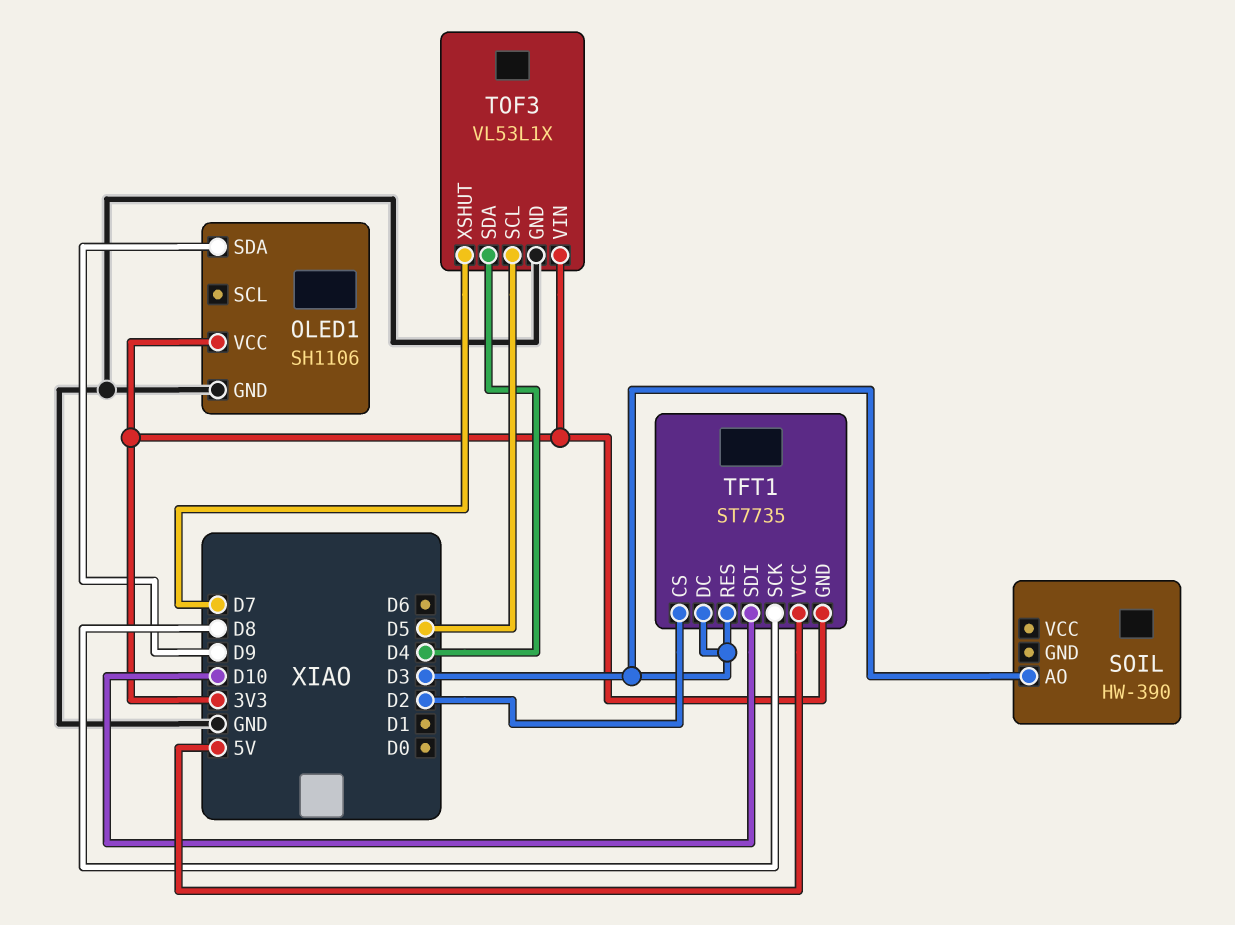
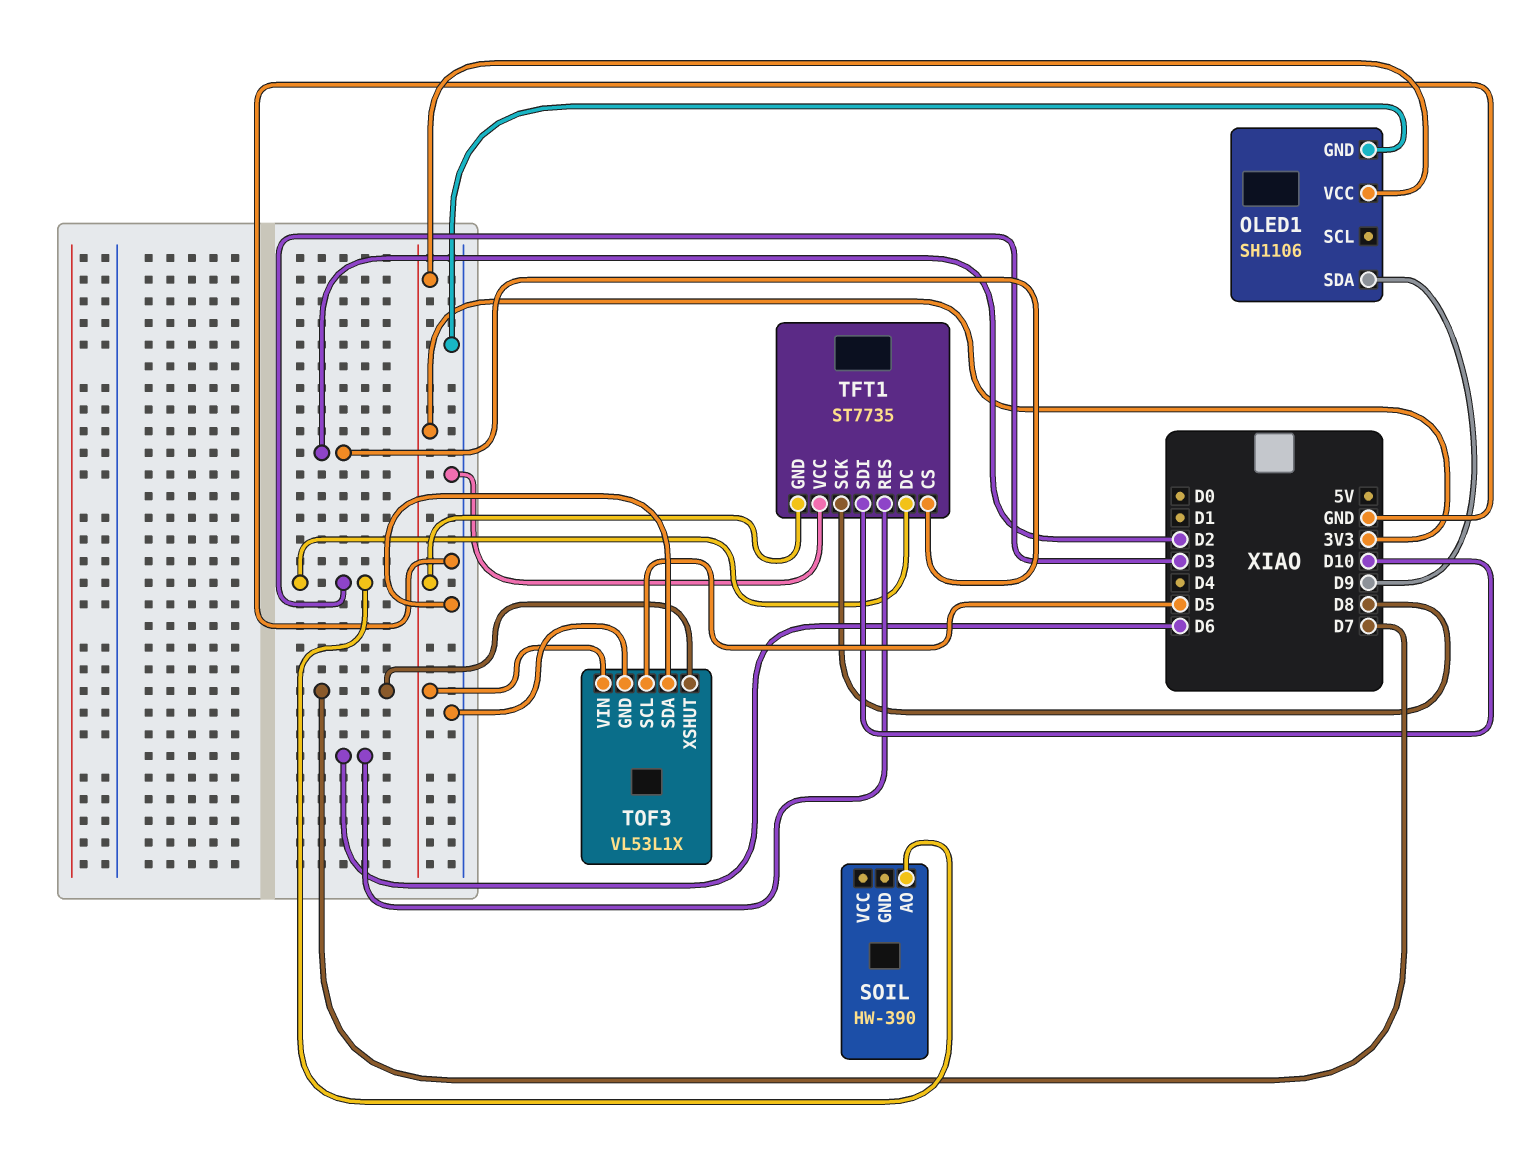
TFT1 pin RES: D3 -> D6
TFT1 pin VCC: 5V -> GND
TOF3 pin SDA: D4 -> GND

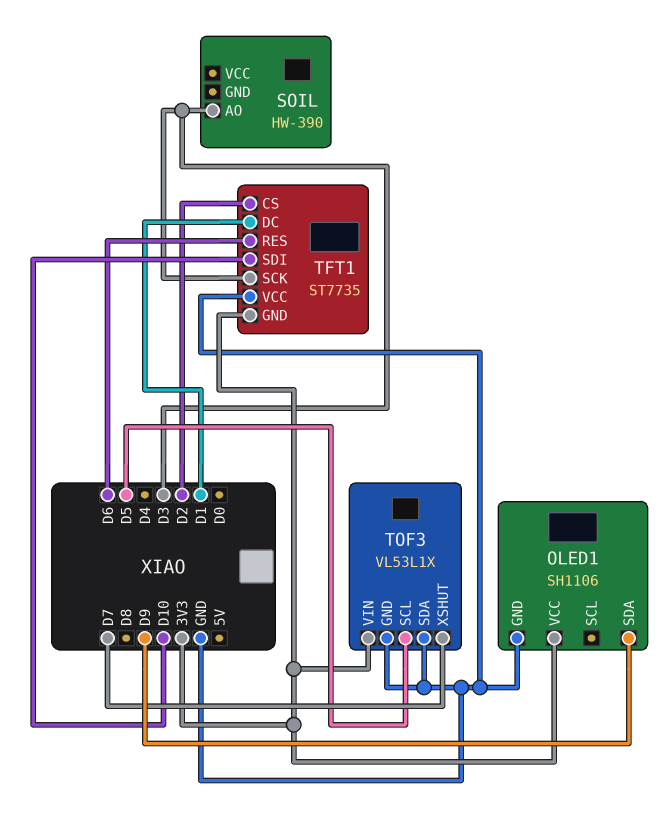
TFT1 pin DC: D3 -> D1
TFT1 pin SCK: D8 -> D3

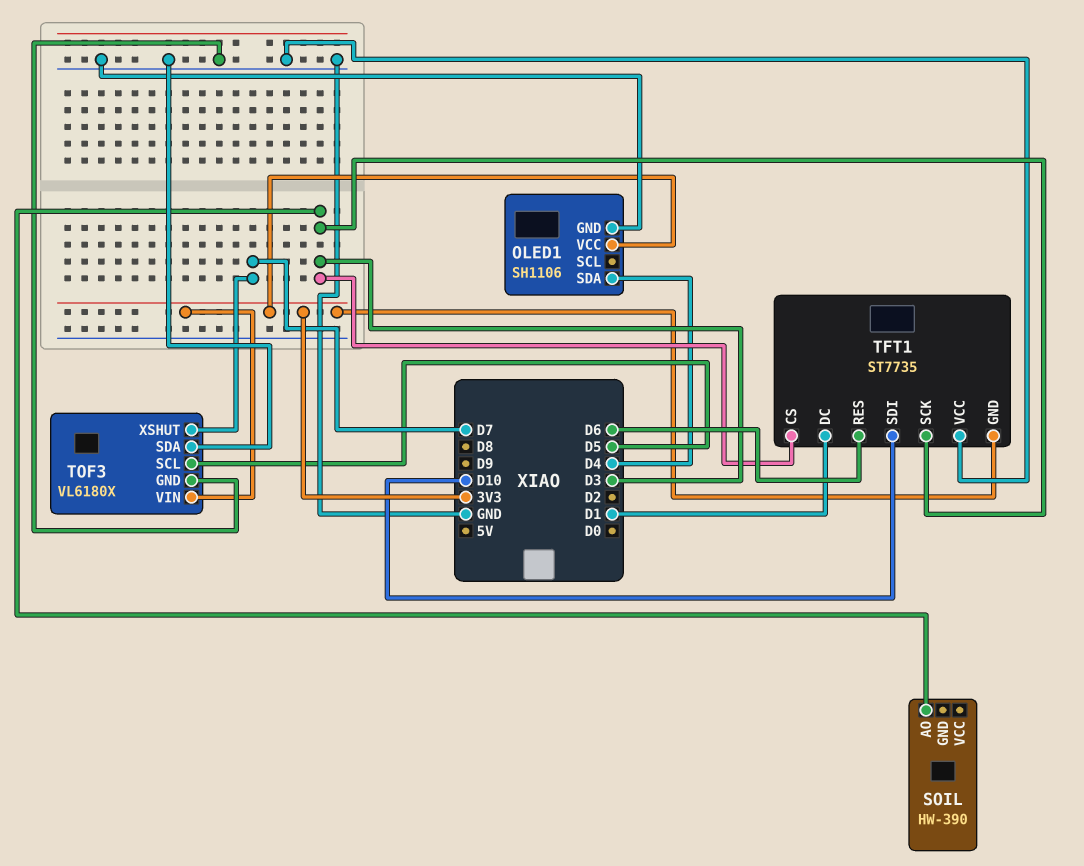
OLED1 pin SDA: D9 -> D4
TFT1 pin CS: D2 -> D3
TOF3: VL53L1X -> VL6180X

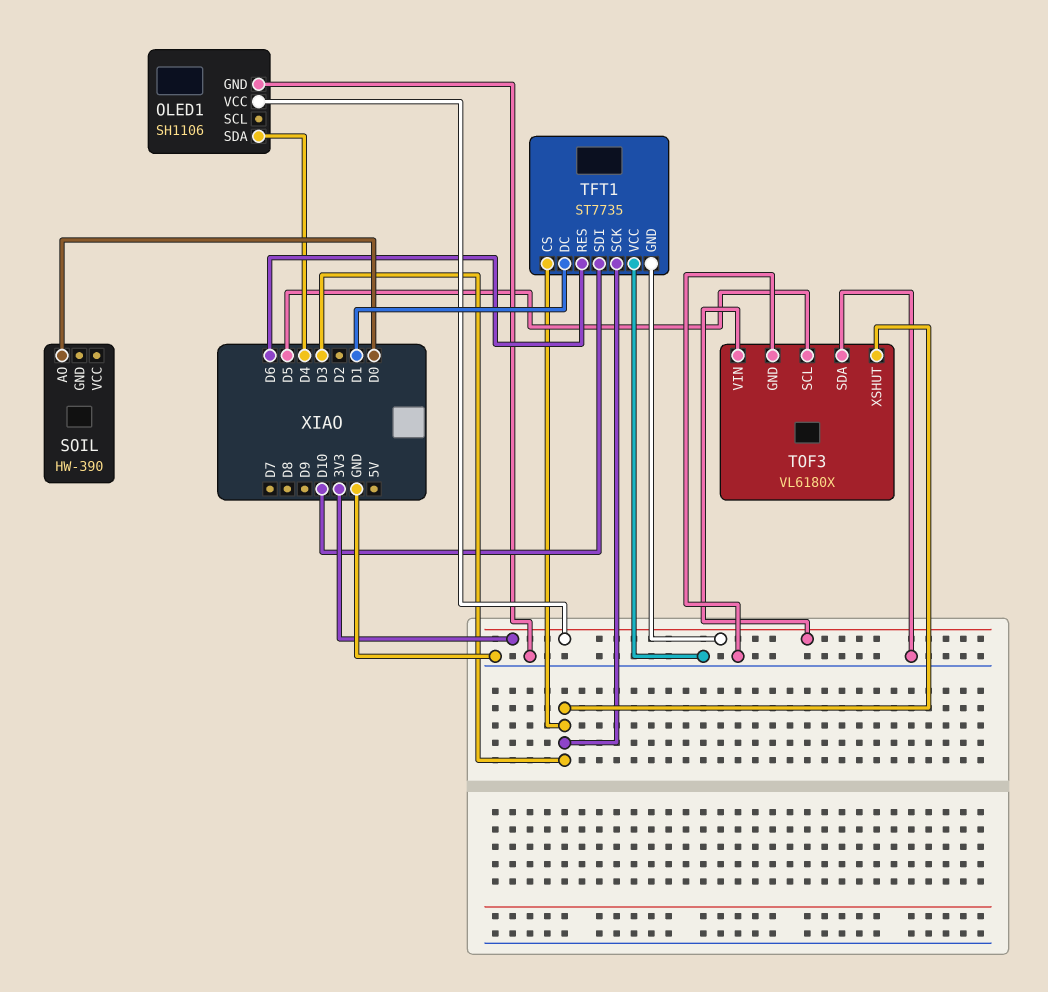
SOIL pin AO: D3 -> D0
TOF3 pin XSHUT: D7 -> D3

